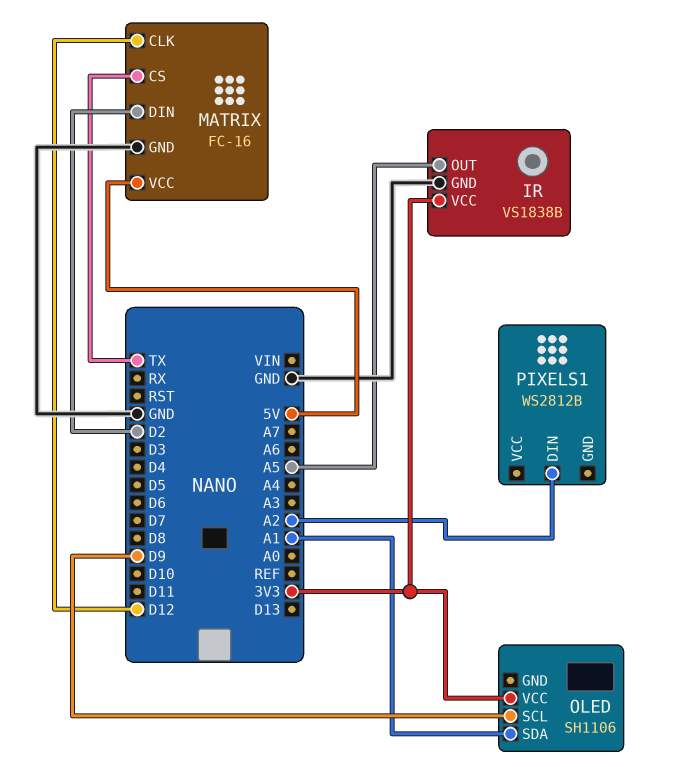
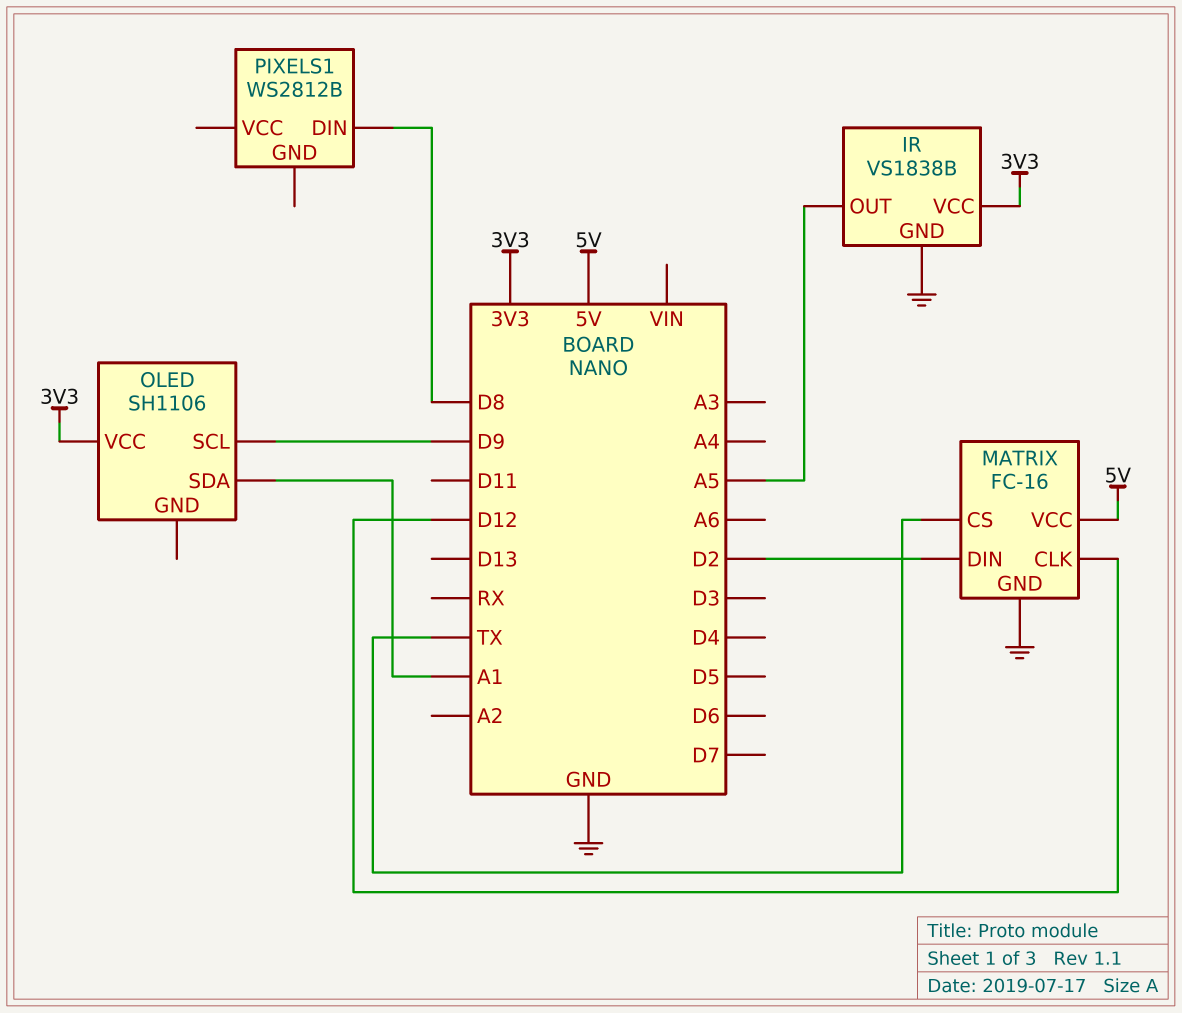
PIXELS1 pin DIN: A2 -> D8

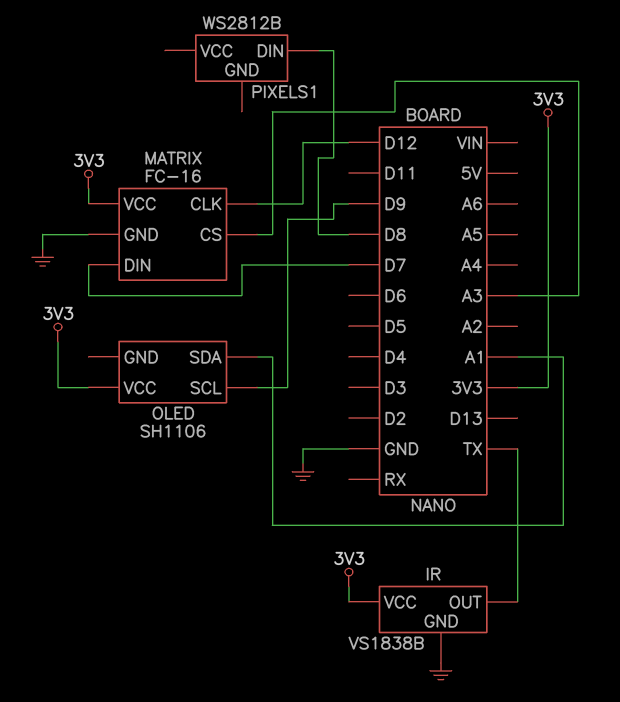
IR pin OUT: A5 -> TX
MATRIX pin CS: TX -> A3
MATRIX pin DIN: D2 -> D7
MATRIX pin VCC: 5V -> 3V3

